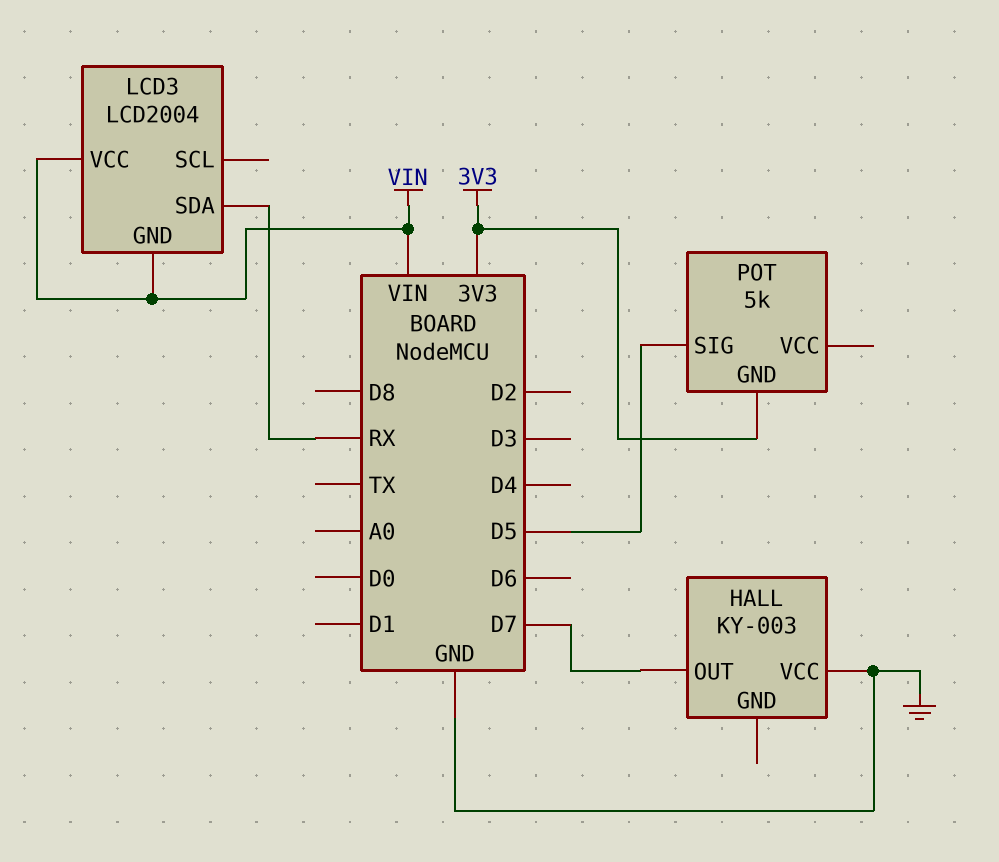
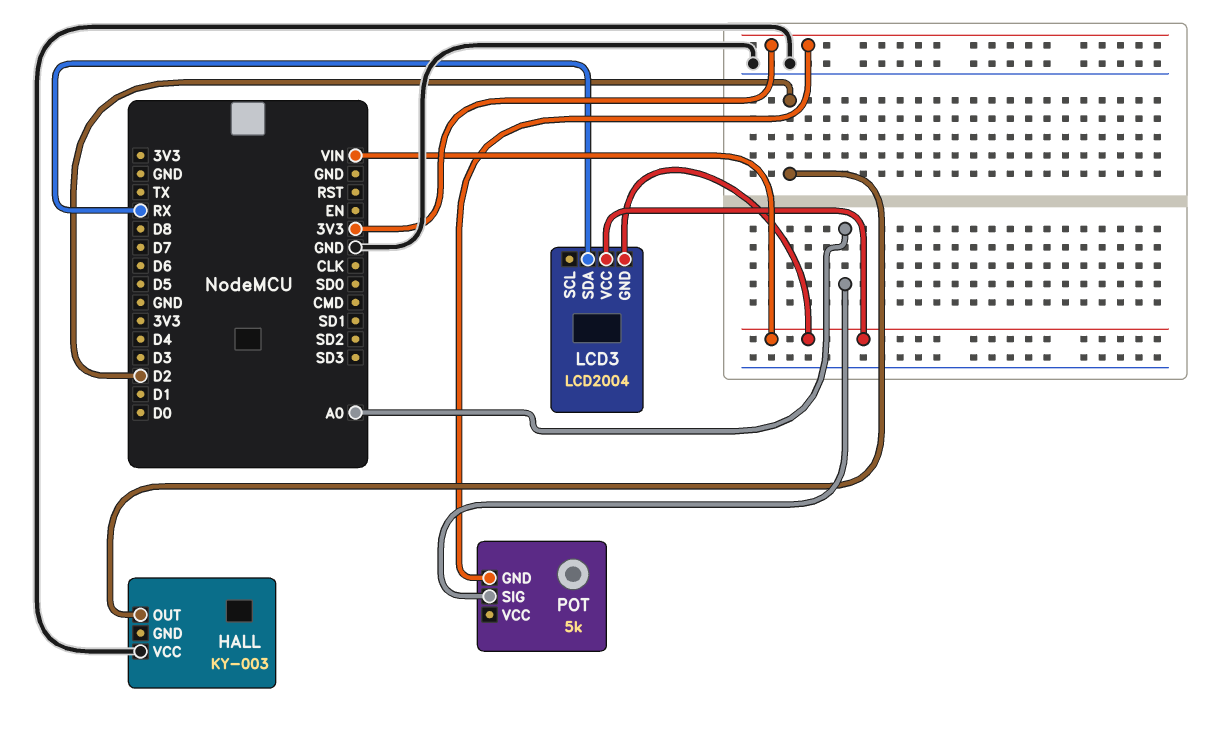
HALL pin OUT: D7 -> D2
POT pin SIG: D5 -> A0

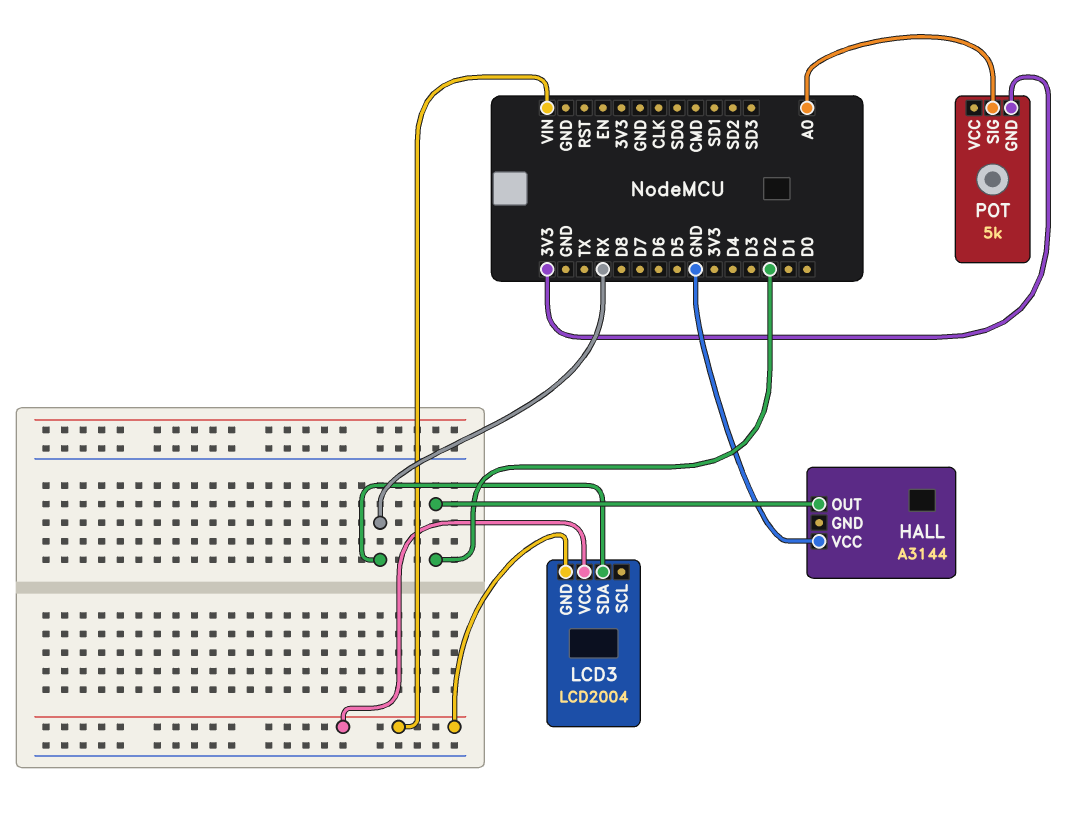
HALL: KY-003 -> A3144

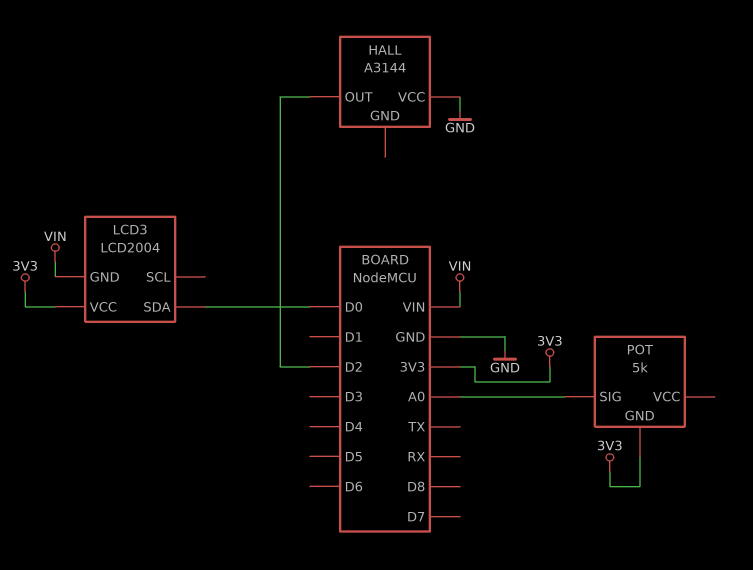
LCD3 pin SDA: RX -> D0
LCD3 pin VCC: VIN -> 3V3

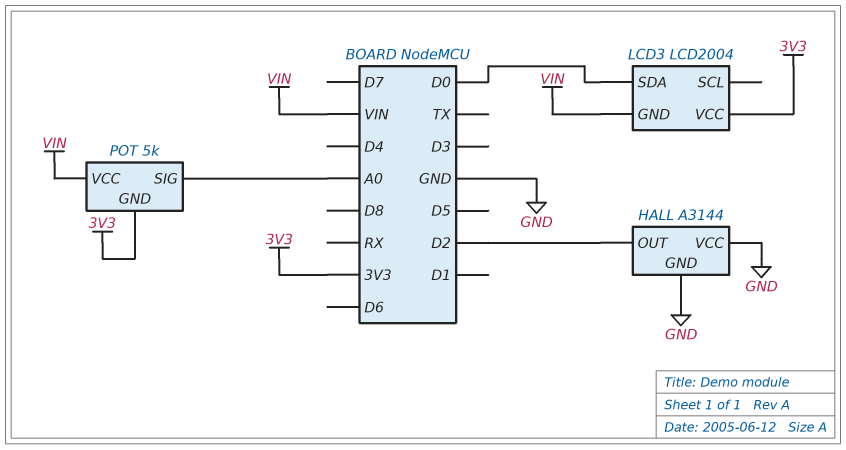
HALL pin GND: none -> GND
POT pin VCC: none -> VIN

